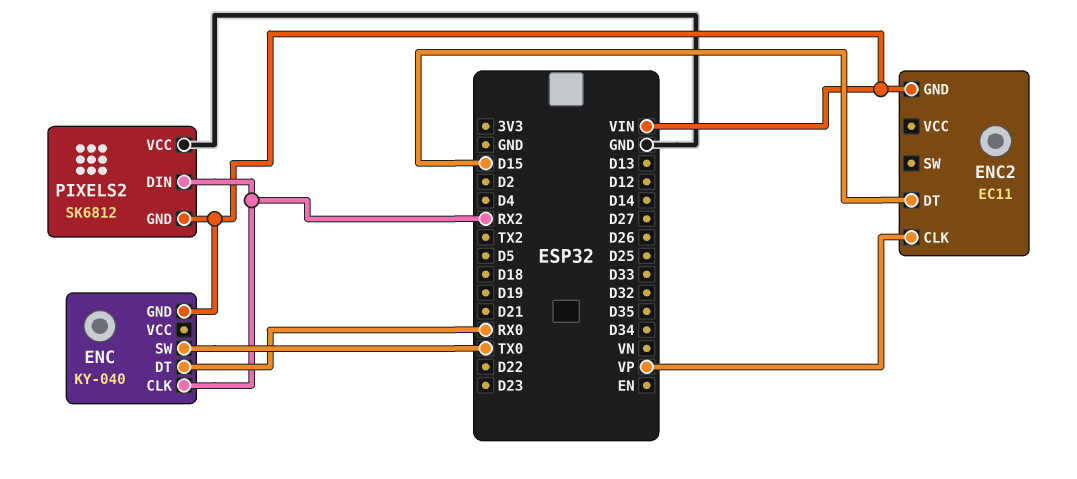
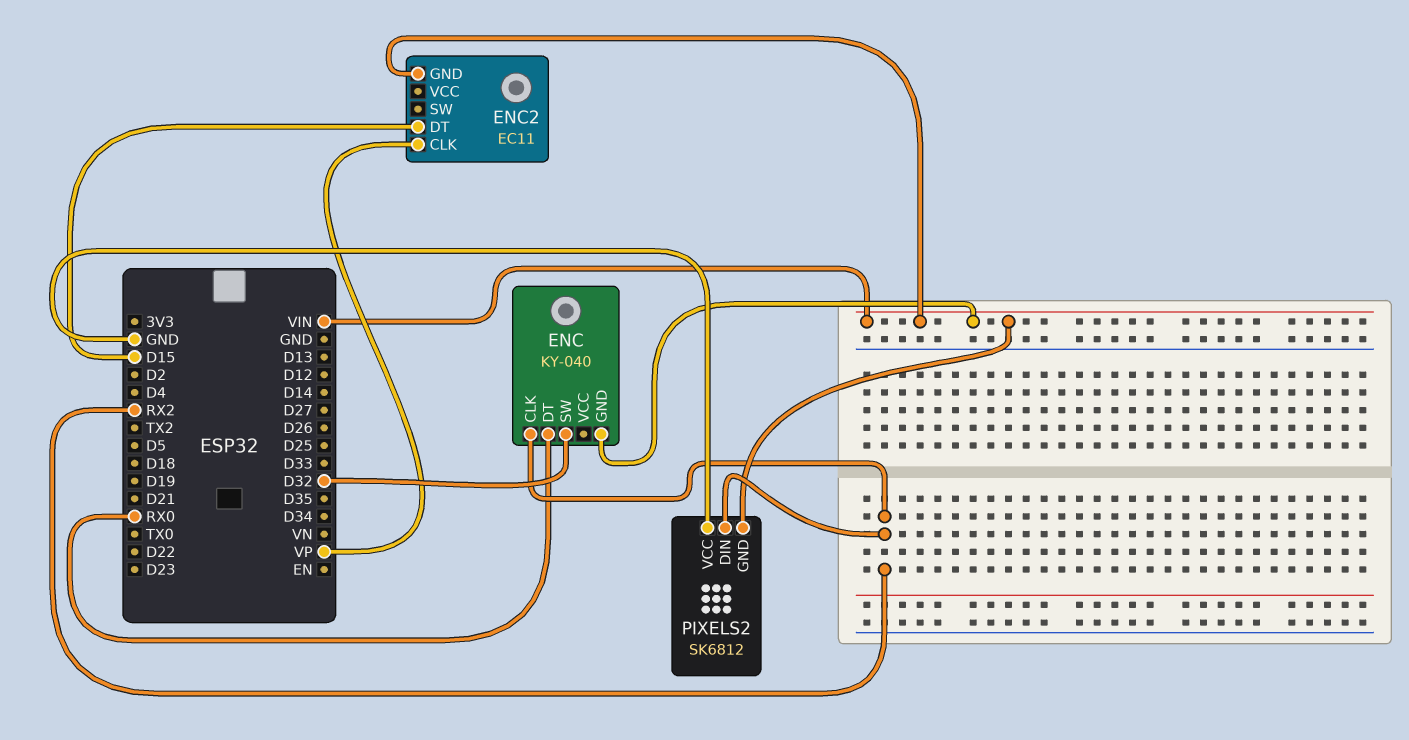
ENC pin SW: TX0 -> D32

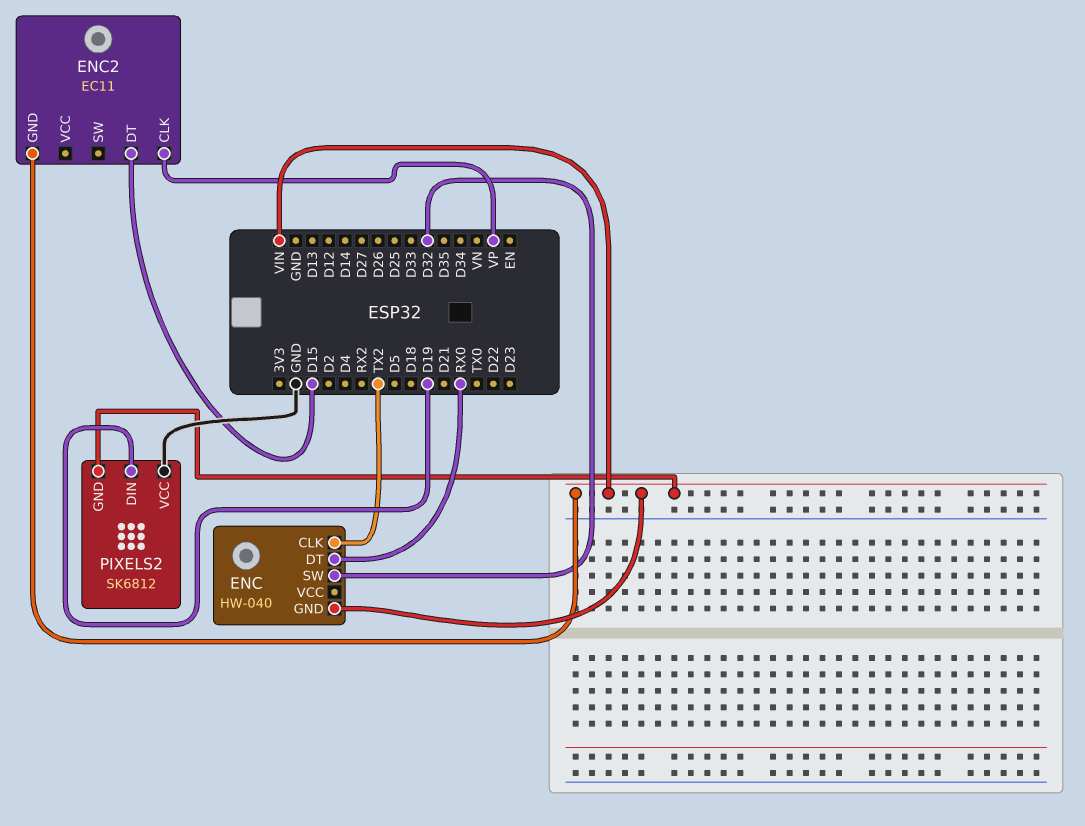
ENC: KY-040 -> HW-040
ENC pin CLK: RX2 -> TX2
PIXELS2 pin DIN: RX2 -> D19

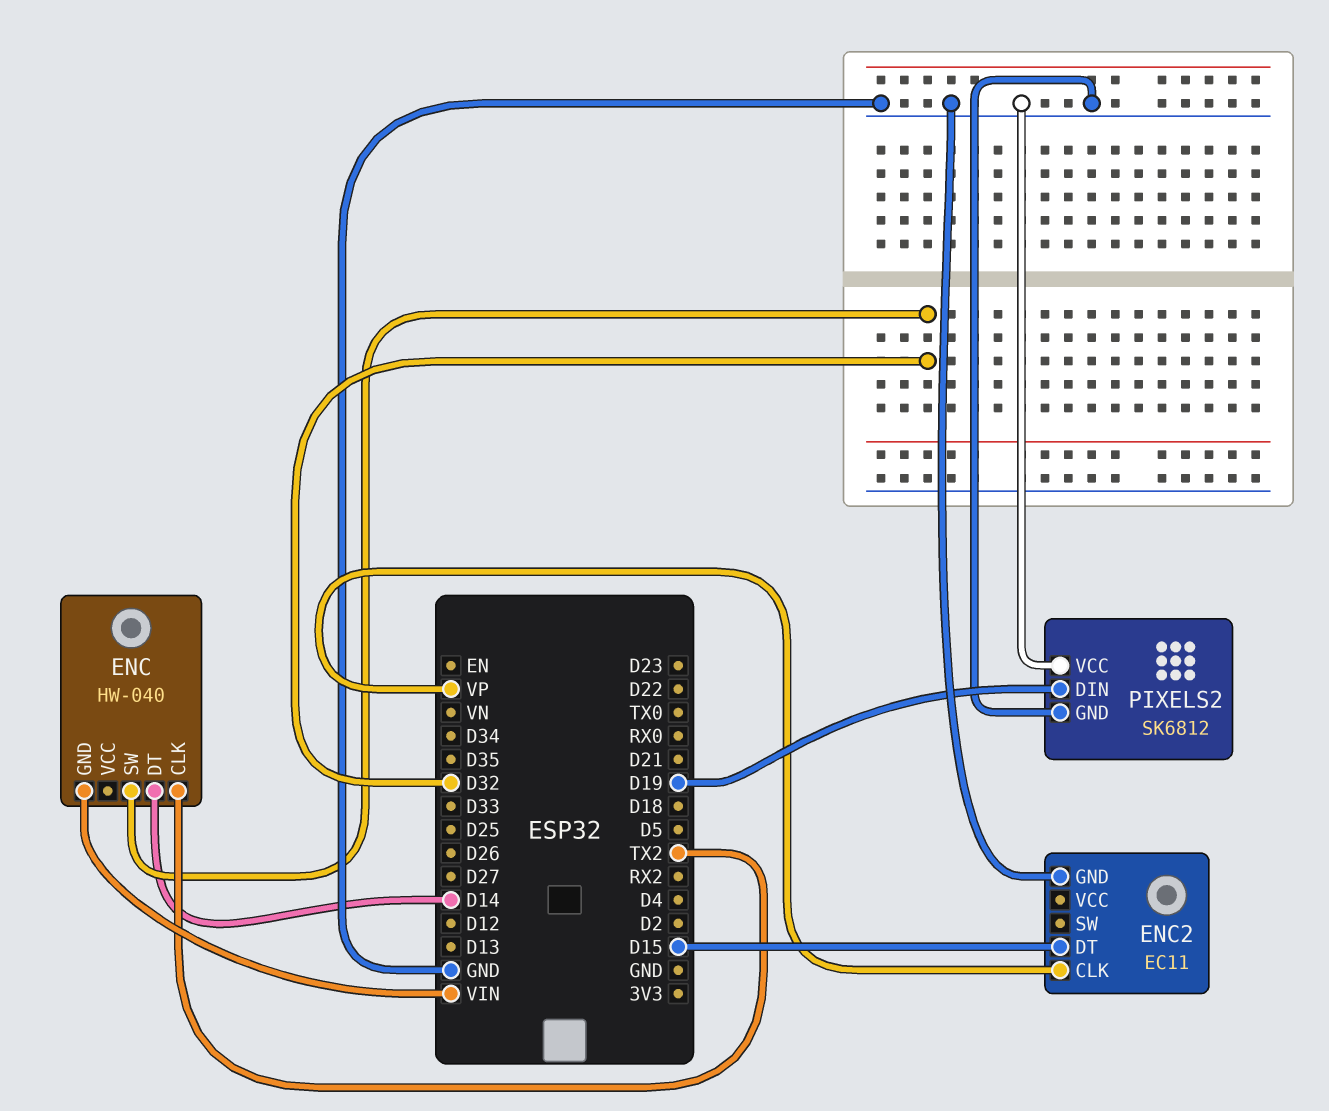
ENC pin DT: RX0 -> D14
ENC2 pin GND: VIN -> GND
PIXELS2 pin GND: VIN -> GND

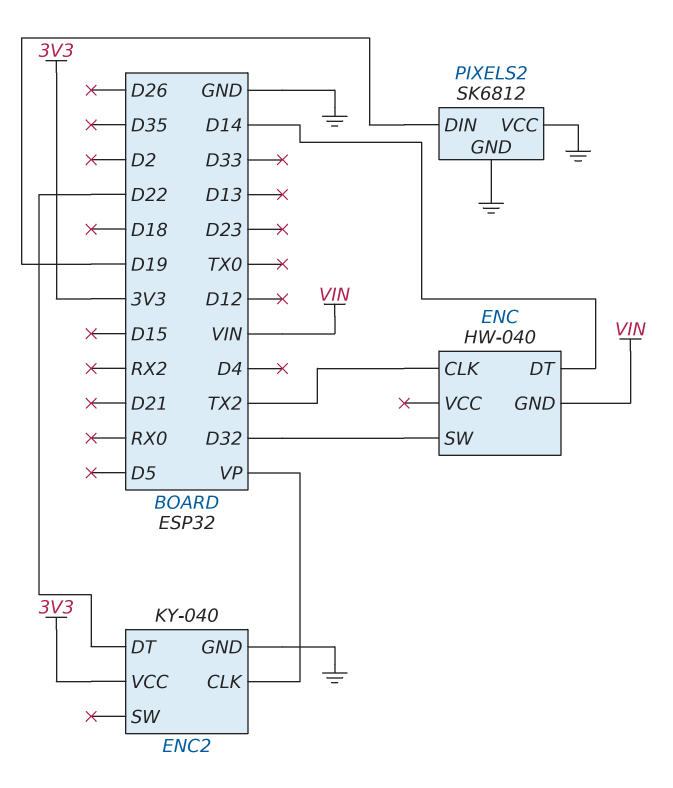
ENC2: EC11 -> KY-040
ENC2 pin DT: D15 -> D22
ENC2 pin VCC: none -> 3V3

